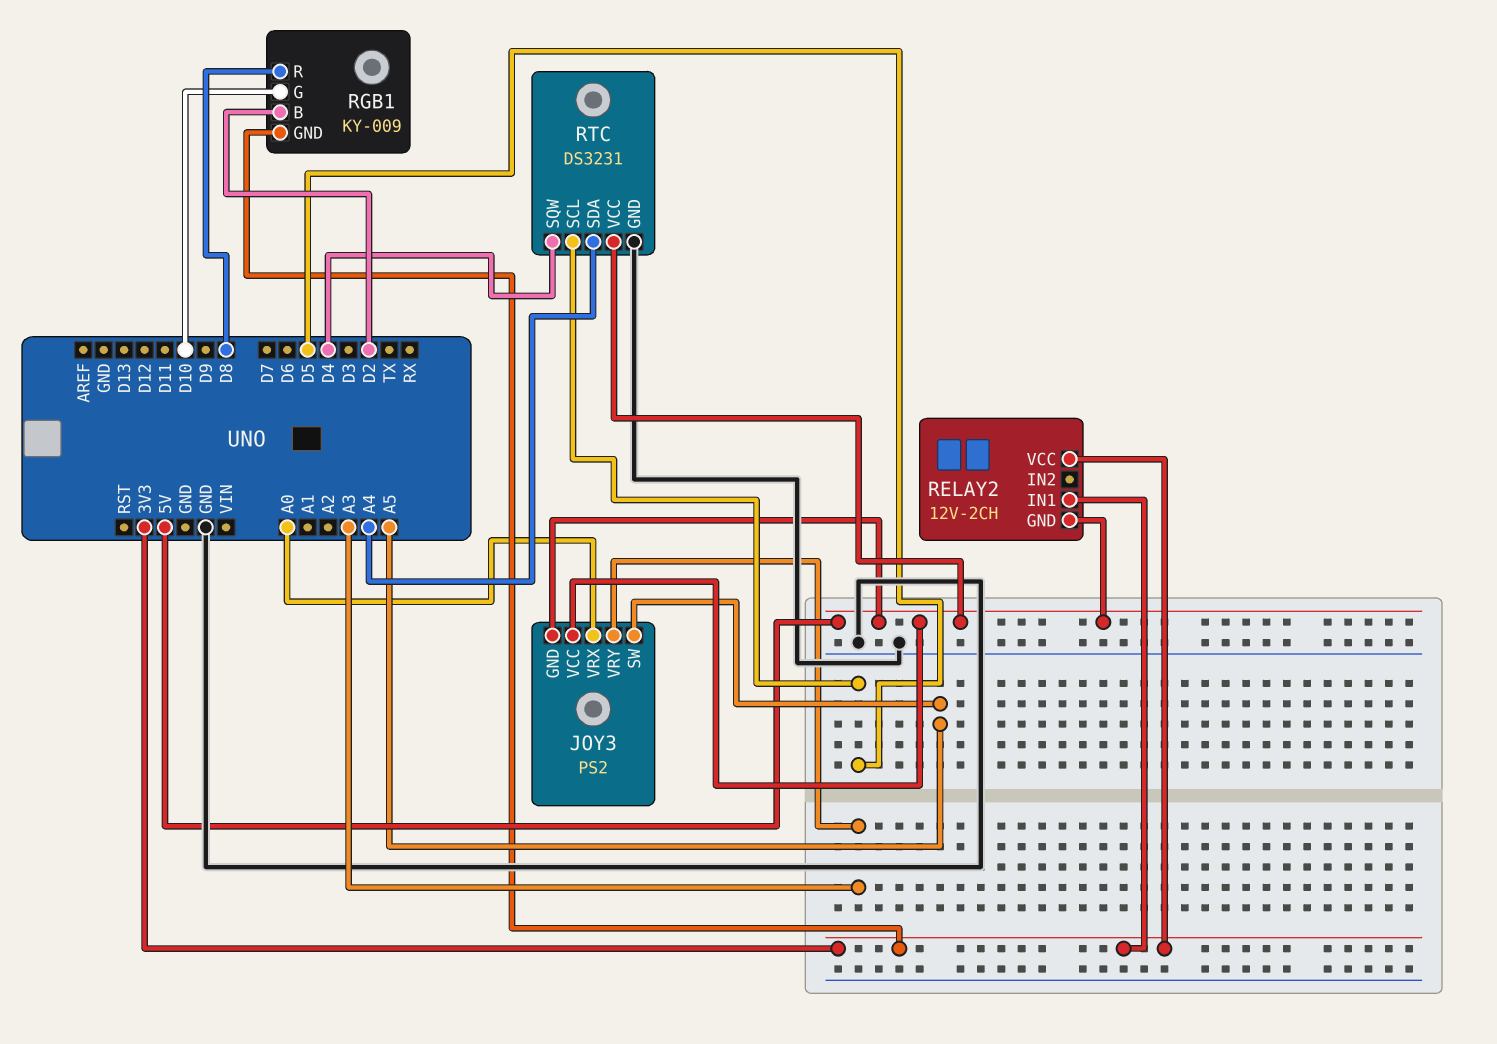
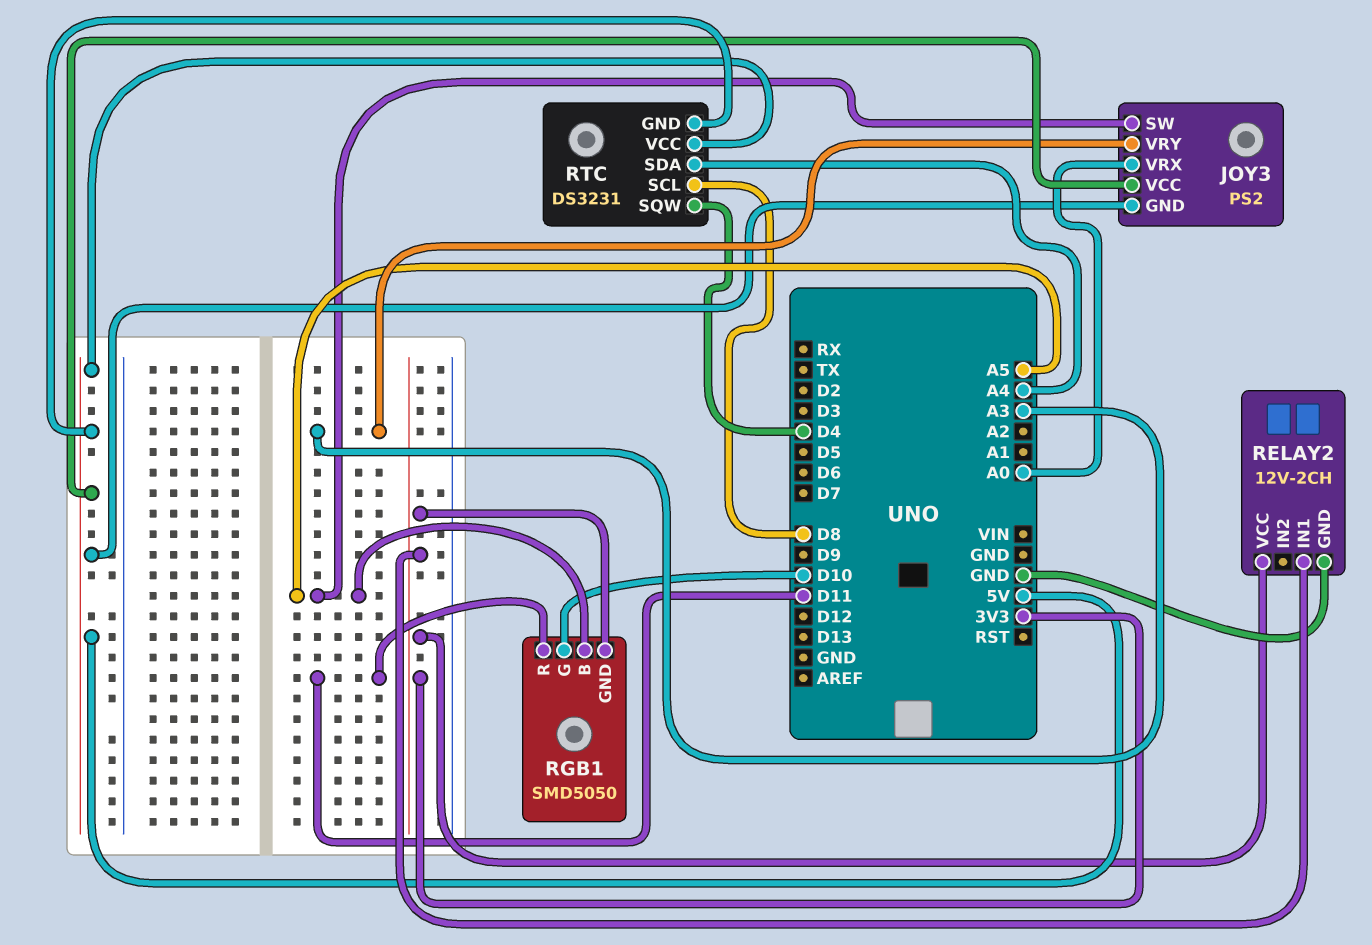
RELAY2 pin GND: 5V -> GND
RGB1: KY-009 -> SMD5050
RGB1 pin B: D2 -> A5
RGB1 pin R: D8 -> D11
RTC pin GND: GND -> 5V
RTC pin SCL: D5 -> D8

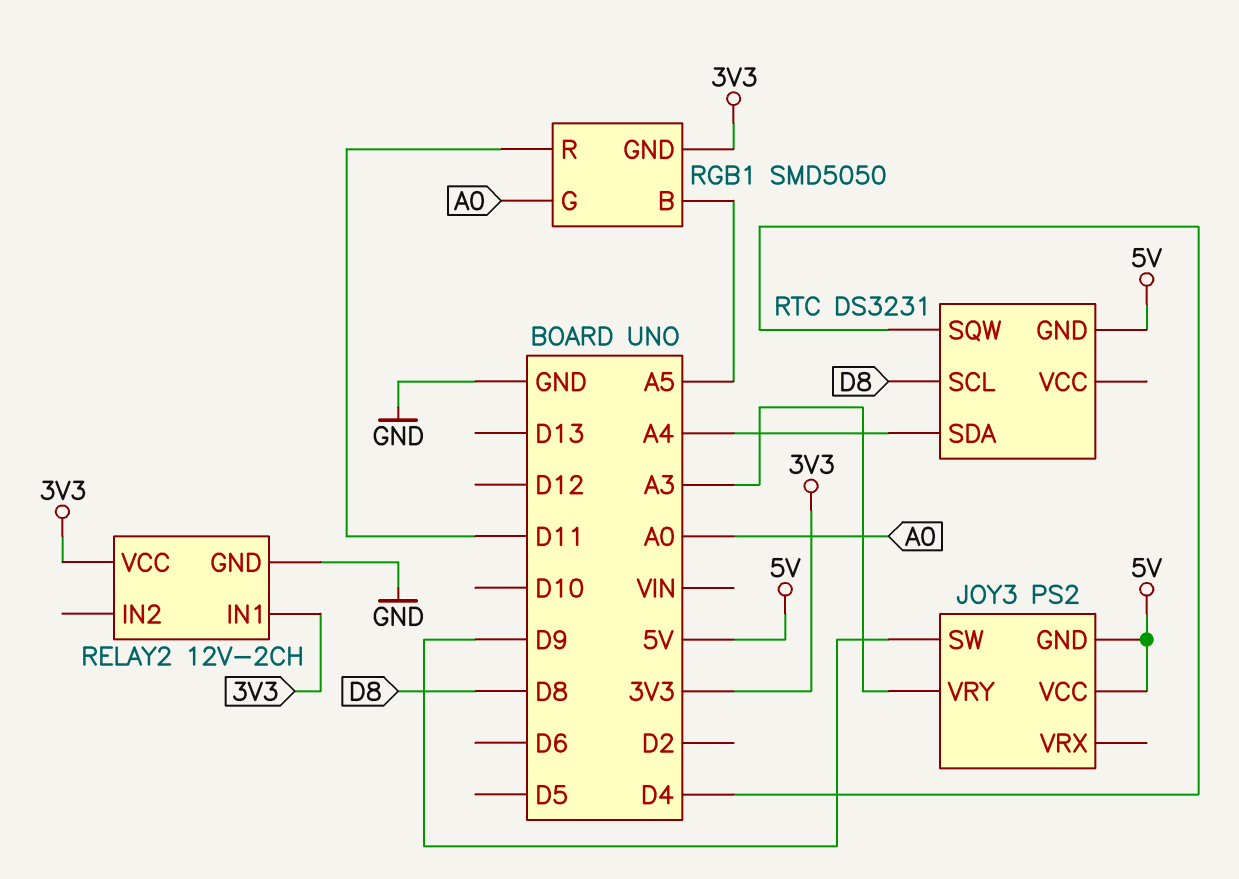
JOY3 pin SW: A5 -> D9
JOY3 pin VRX: A0 -> none
RGB1 pin G: D10 -> A0
RTC pin VCC: 5V -> none

